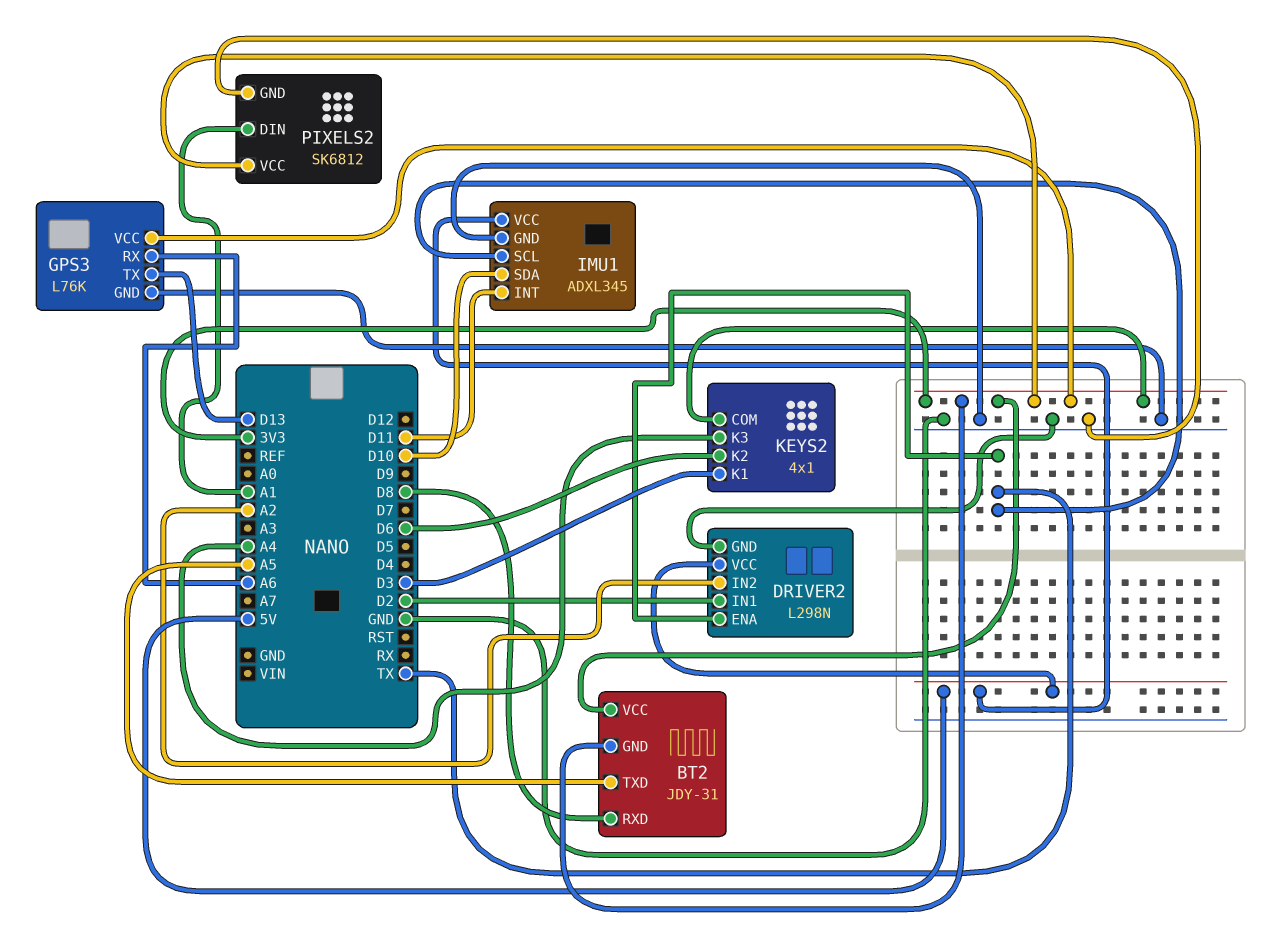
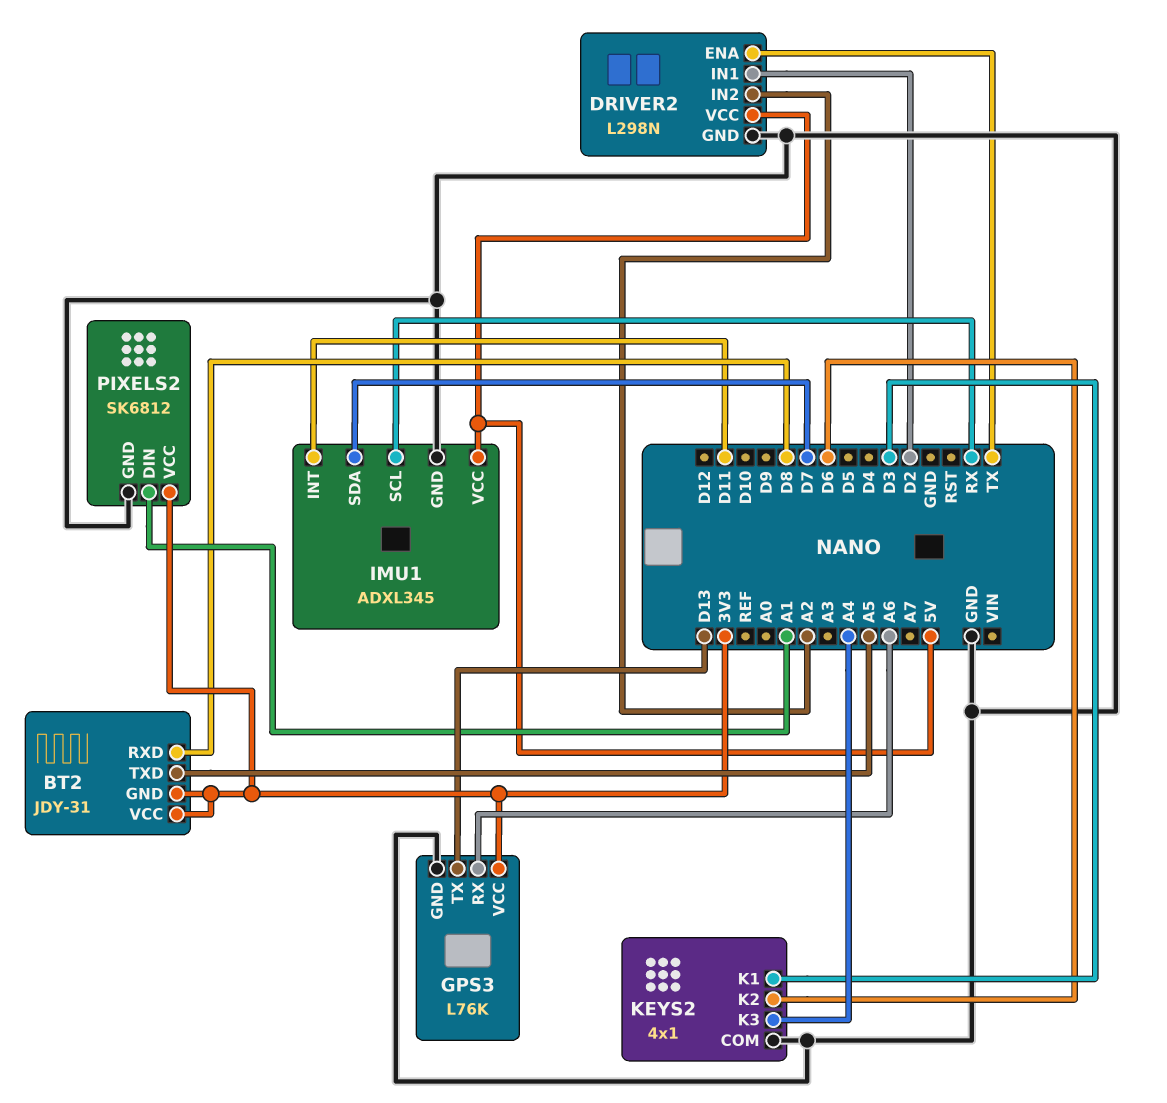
IMU1 pin SCL: TX -> RX
IMU1 pin SDA: D10 -> D7
KEYS2 pin COM: 3V3 -> GND

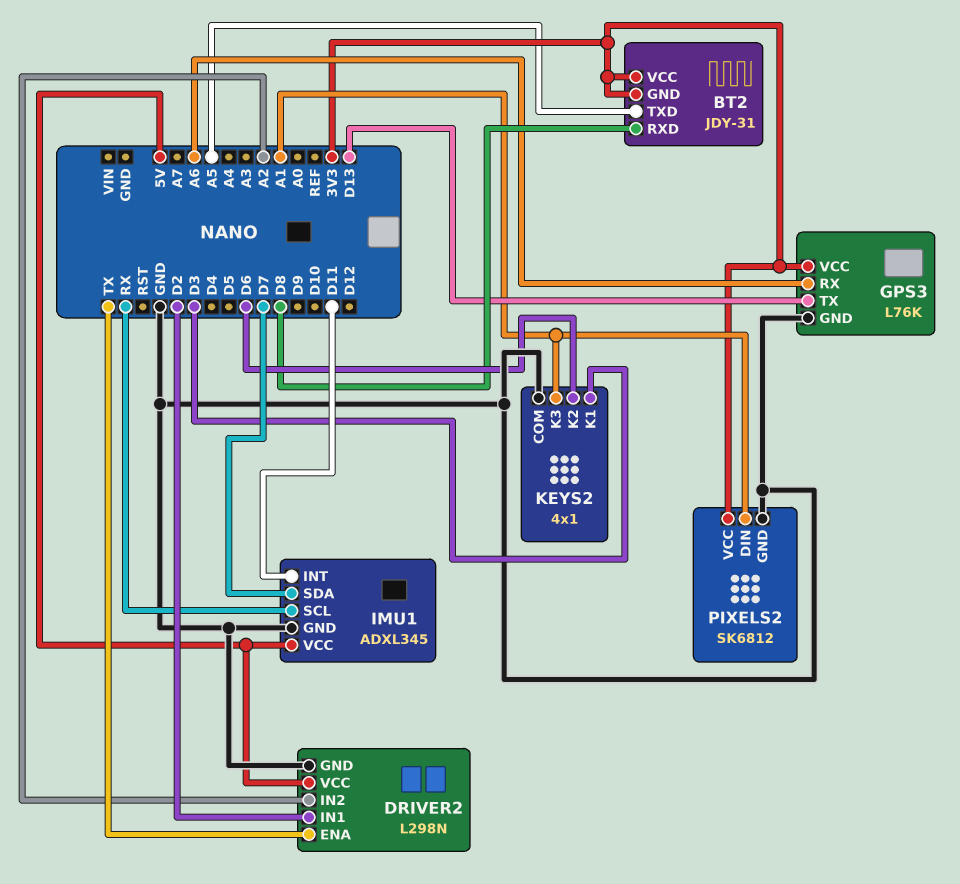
KEYS2 pin K3: A4 -> A1

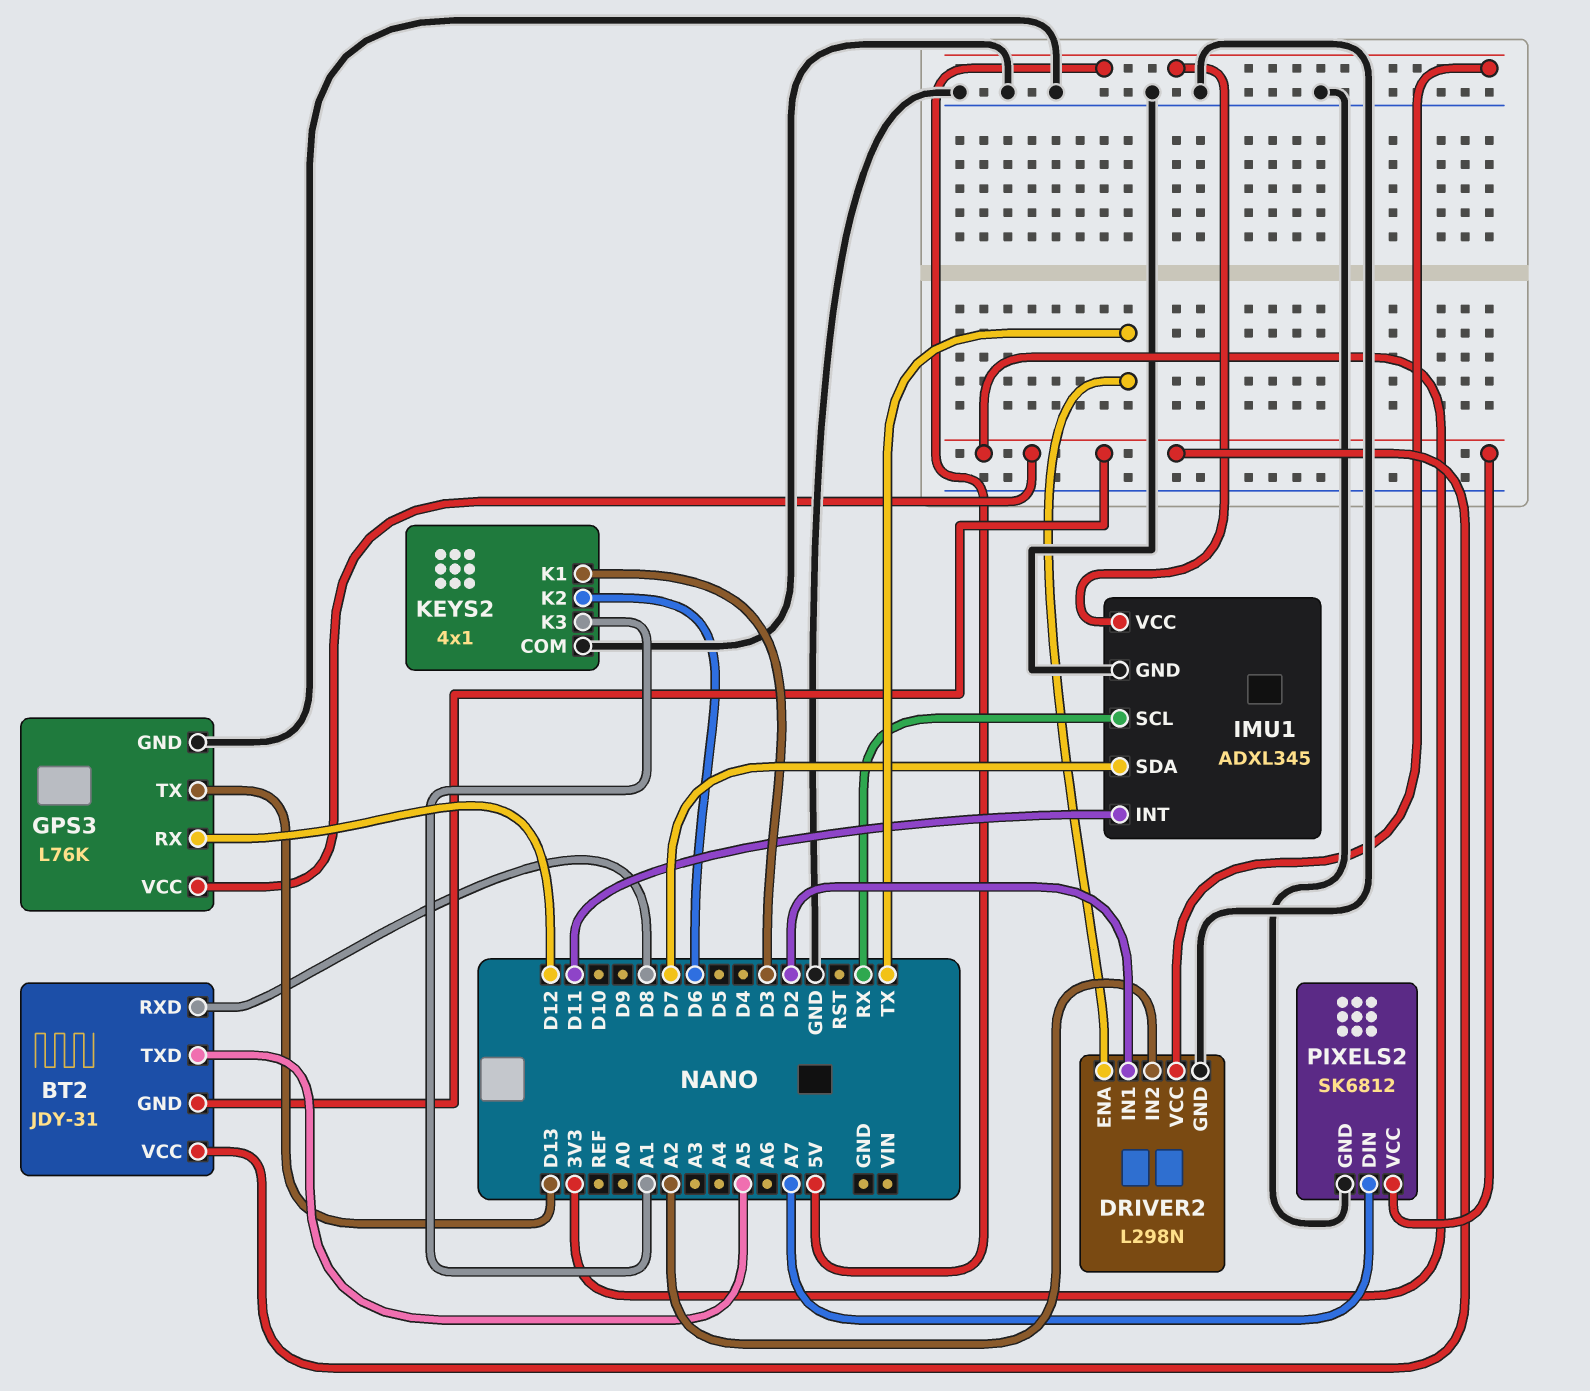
GPS3 pin RX: A6 -> D12
PIXELS2 pin DIN: A1 -> A7

